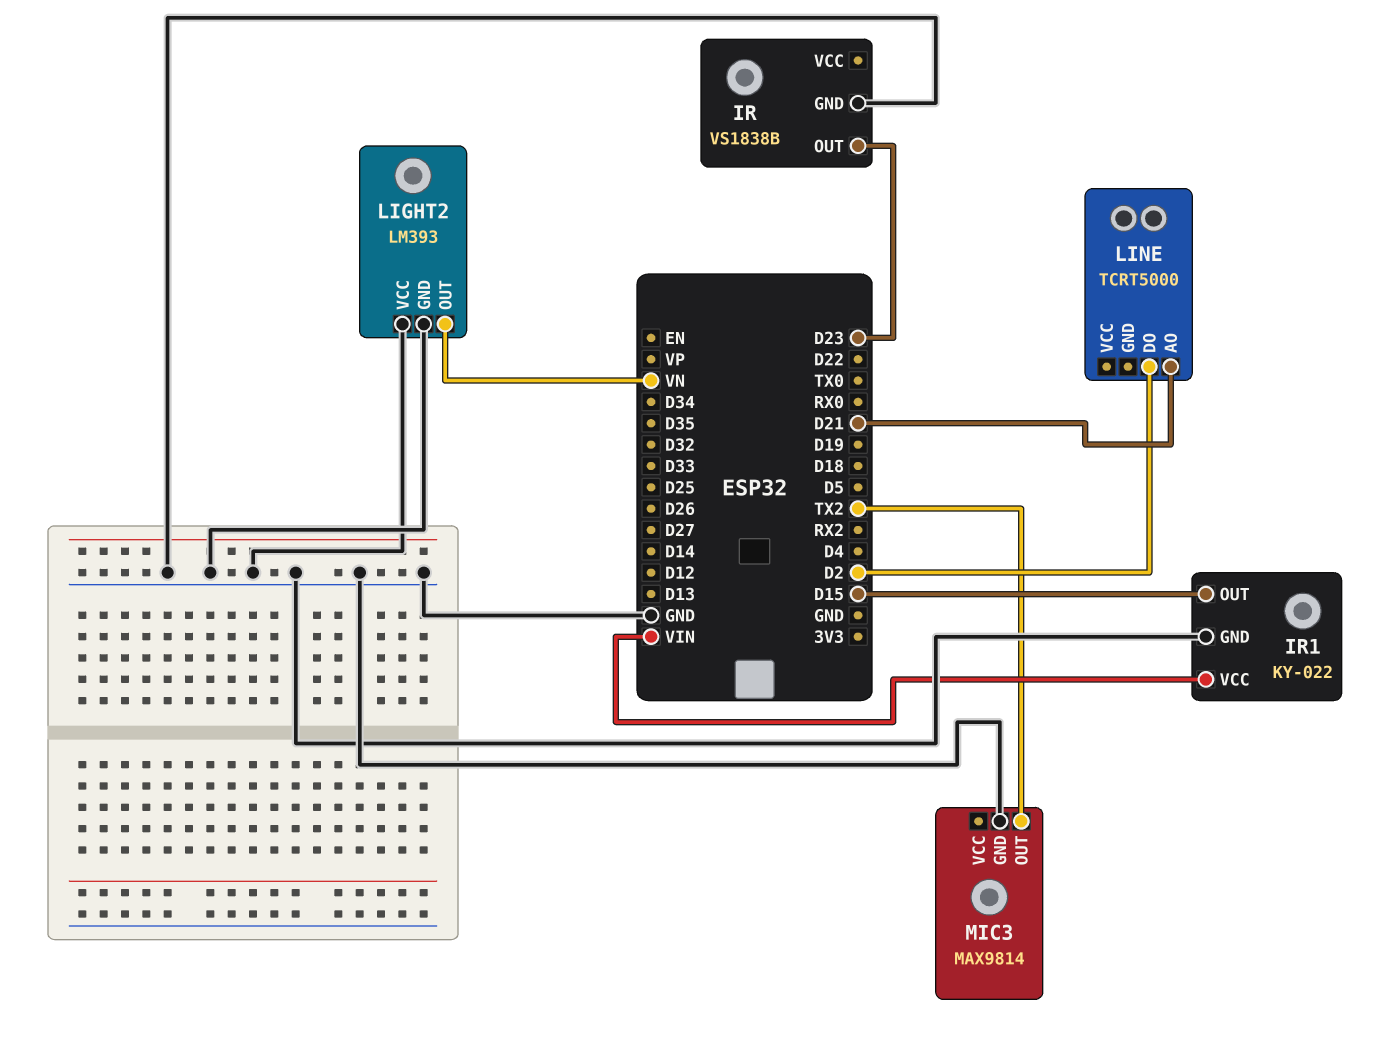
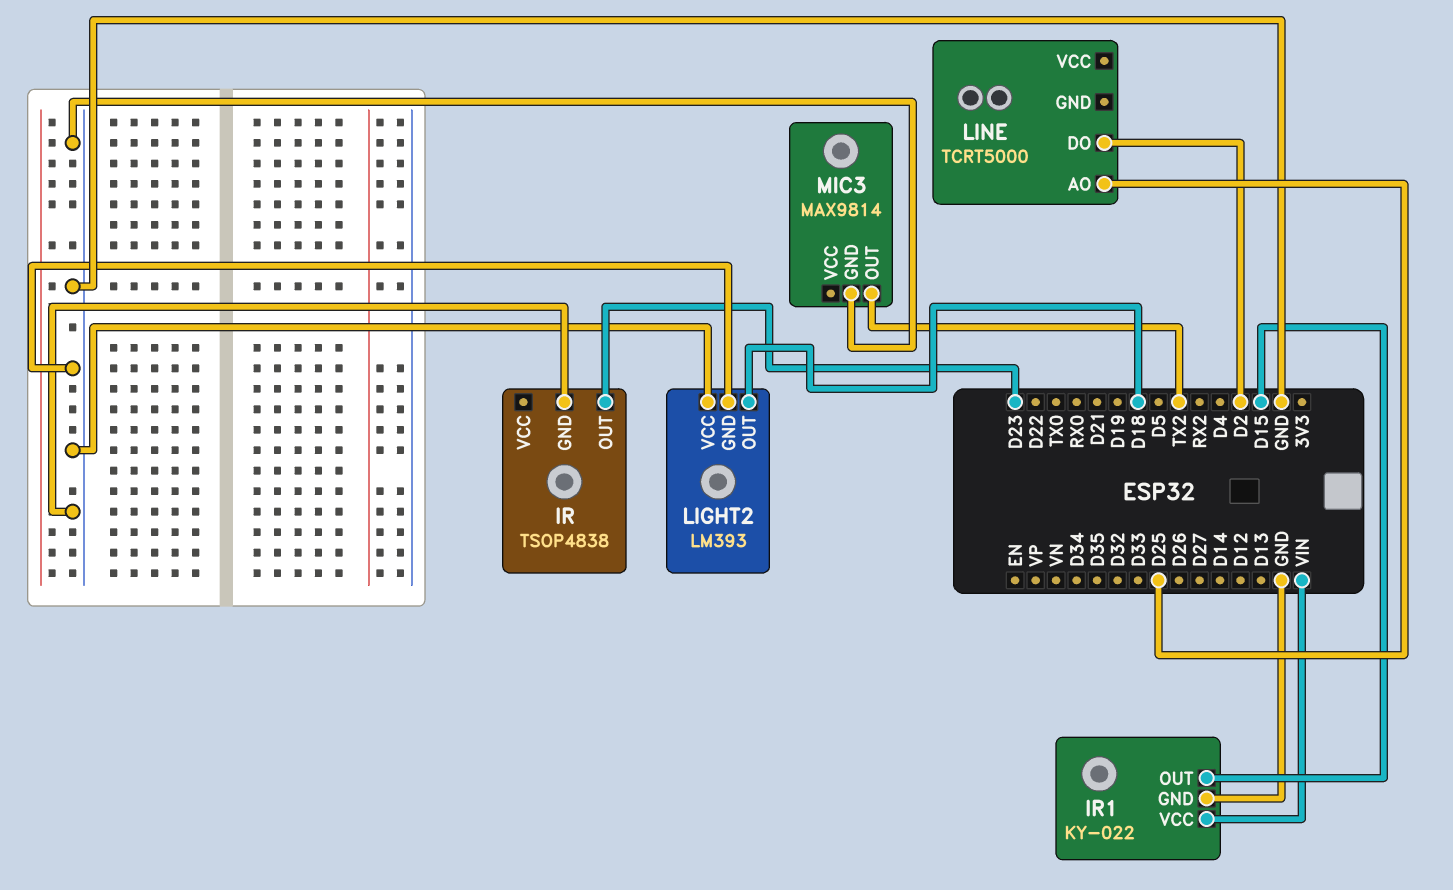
IR: VS1838B -> TSOP4838
LIGHT2 pin OUT: VN -> D18
LINE pin AO: D21 -> D25

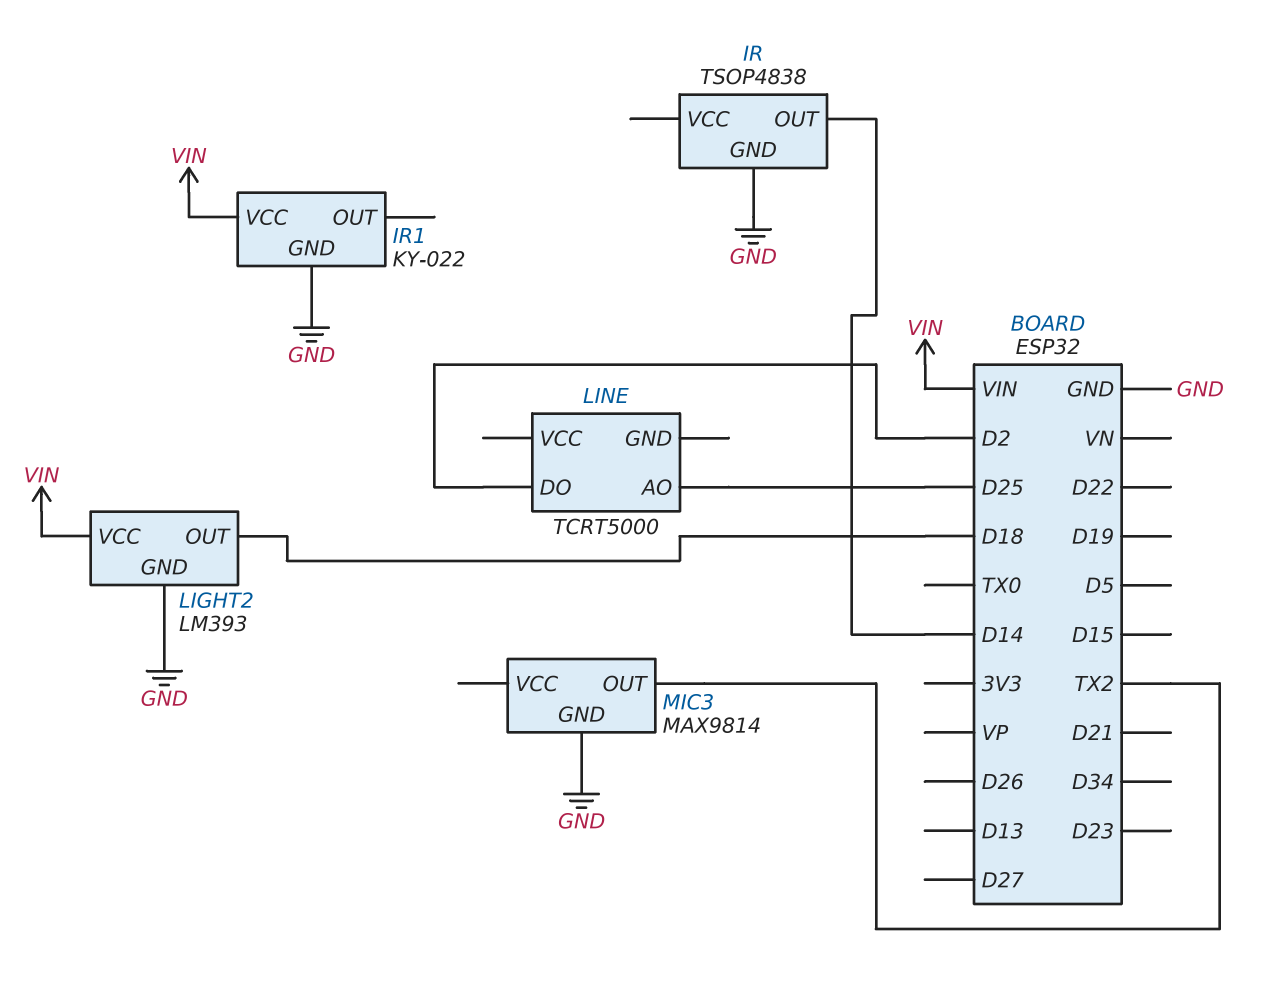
IR pin OUT: D23 -> D14
IR1 pin OUT: D15 -> none
LIGHT2 pin VCC: GND -> VIN

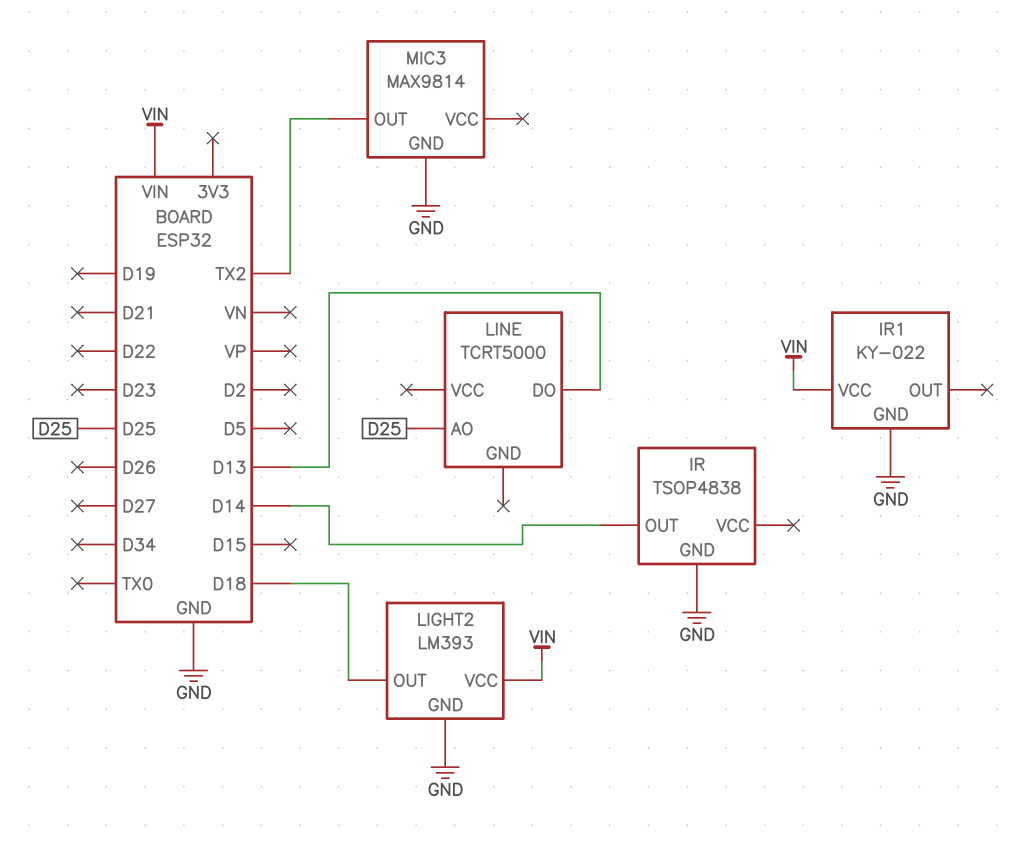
LINE pin DO: D2 -> D13

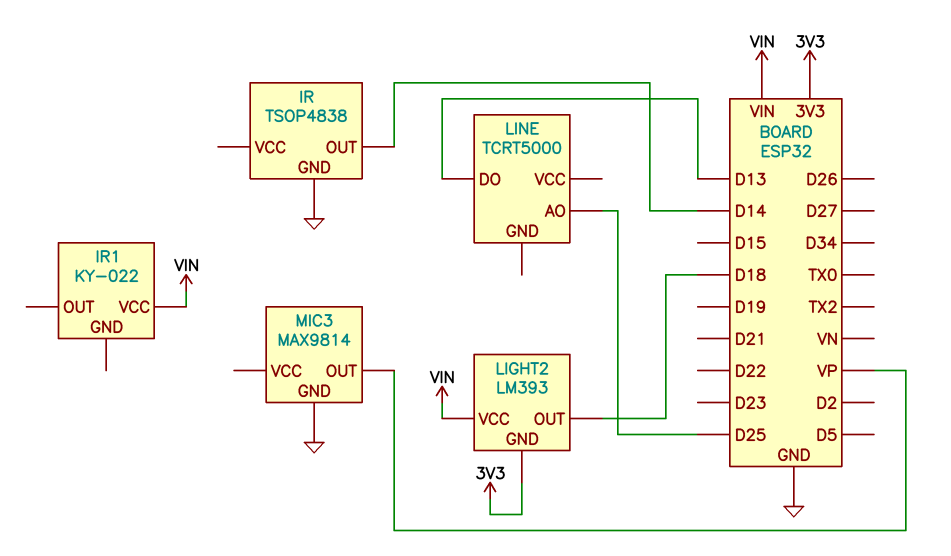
IR1 pin GND: GND -> none
LIGHT2 pin GND: GND -> 3V3
MIC3 pin OUT: TX2 -> VP

